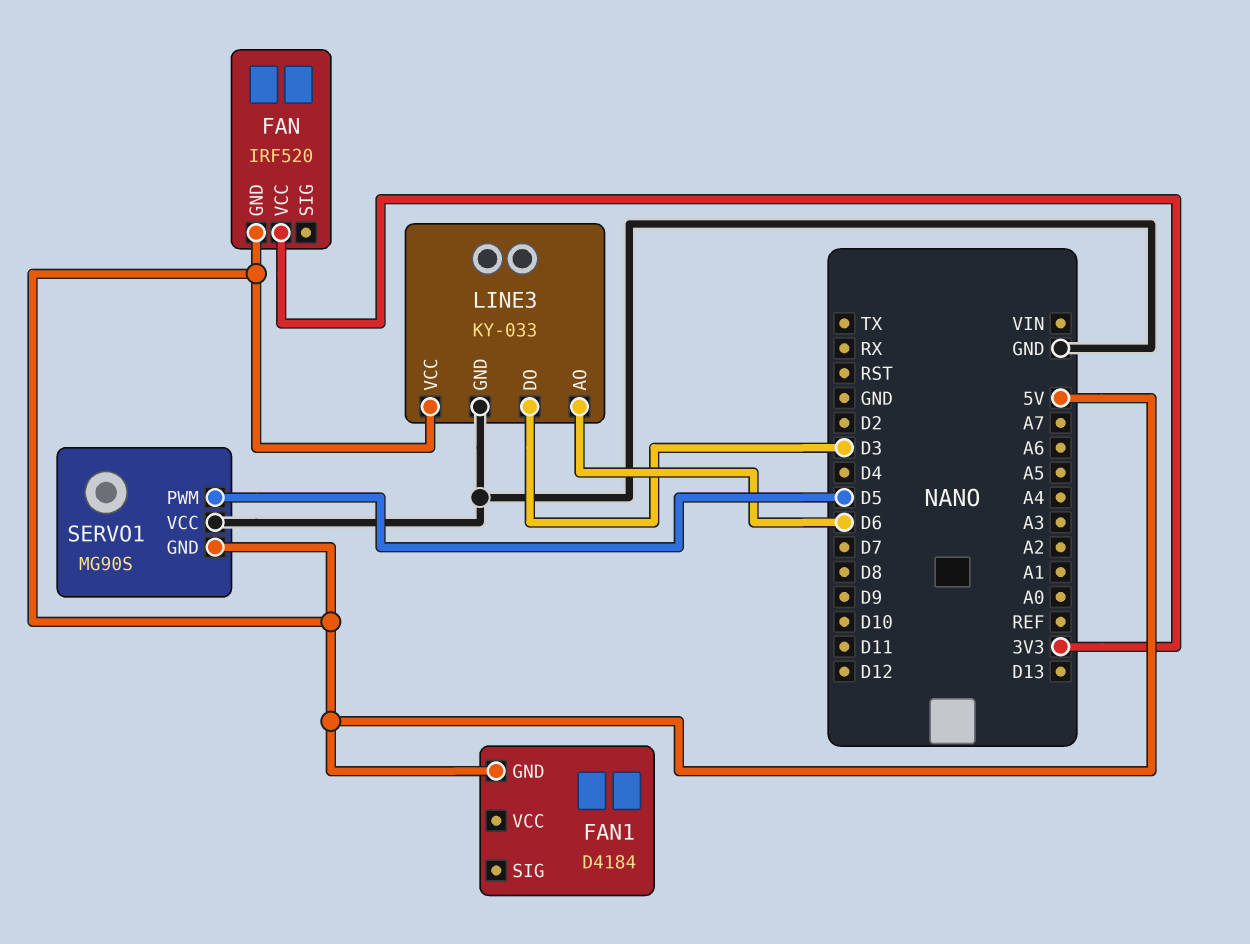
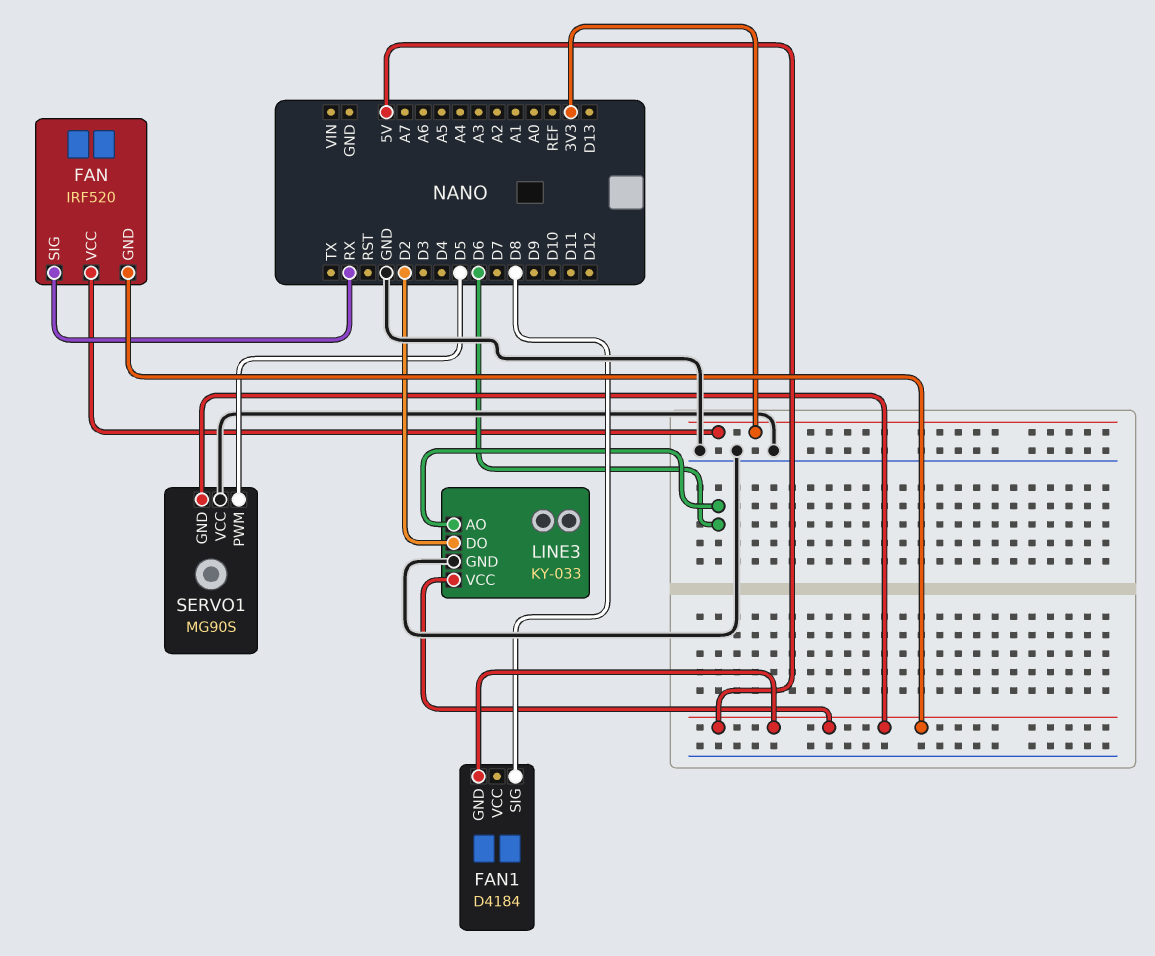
FAN pin SIG: none -> RX
FAN1 pin SIG: none -> D8
LINE3 pin DO: D3 -> D2

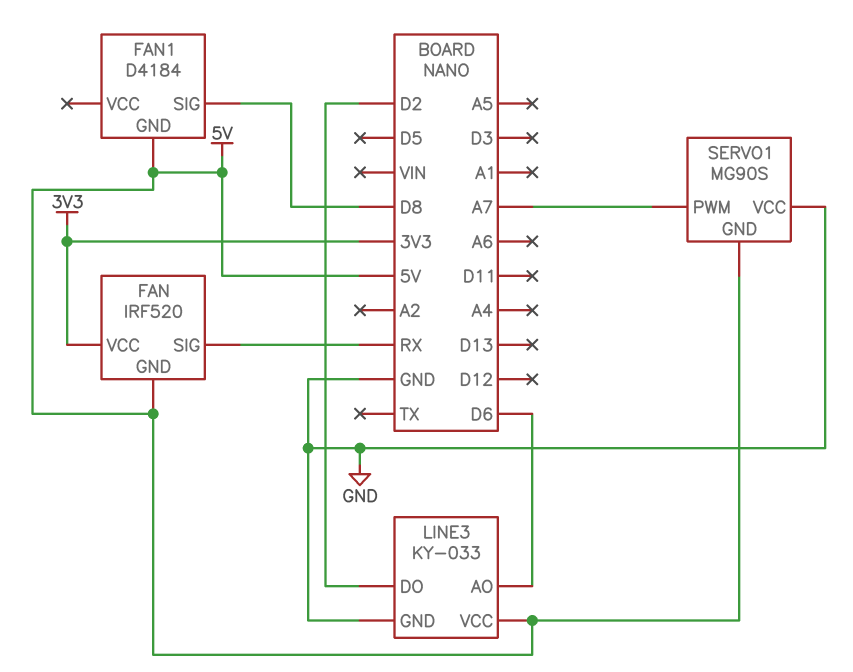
SERVO1 pin PWM: D5 -> A7

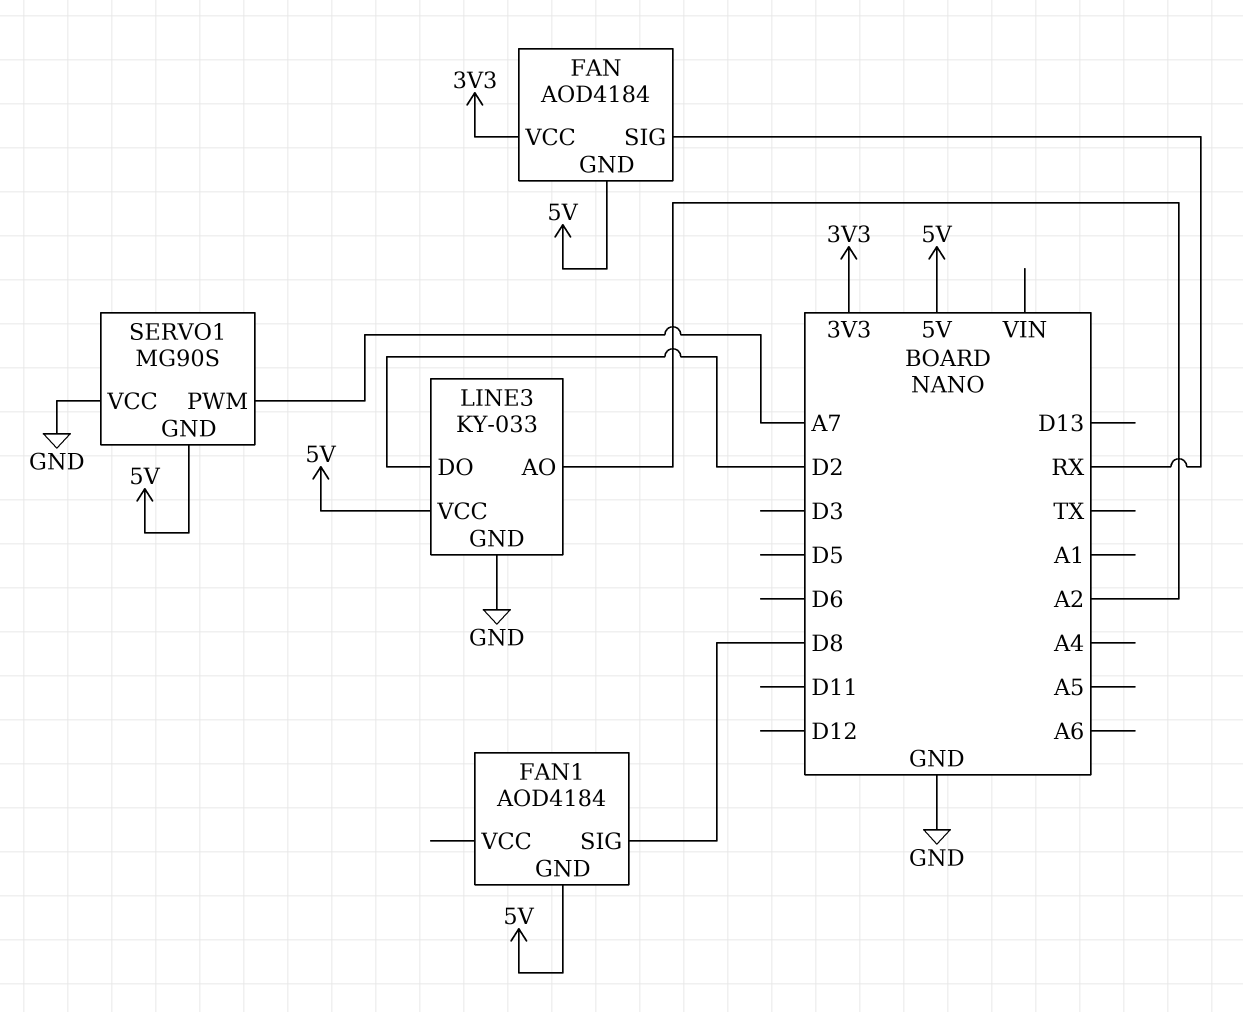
FAN: IRF520 -> AOD4184
FAN1: D4184 -> AOD4184
LINE3 pin AO: D6 -> A2

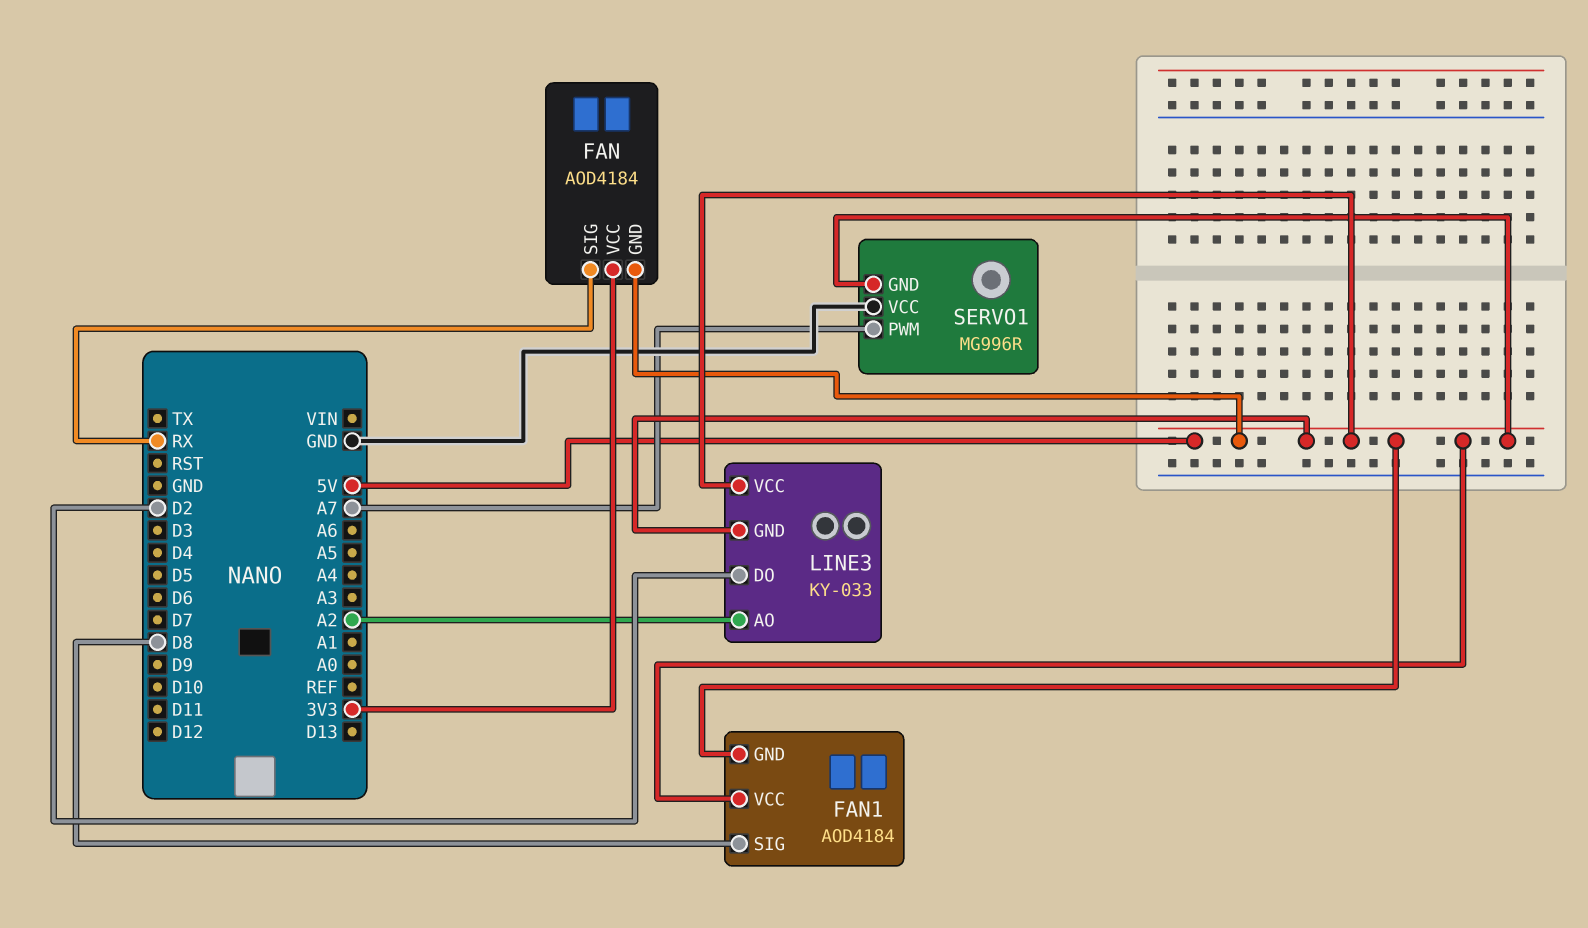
FAN1 pin VCC: none -> 5V
LINE3 pin GND: GND -> 5V
SERVO1: MG90S -> MG996R

